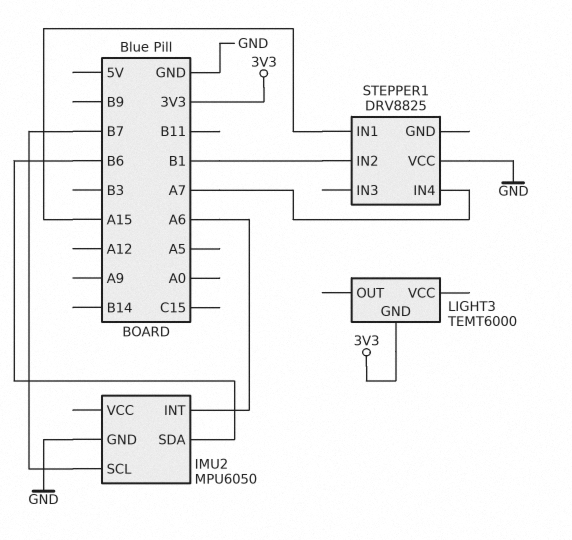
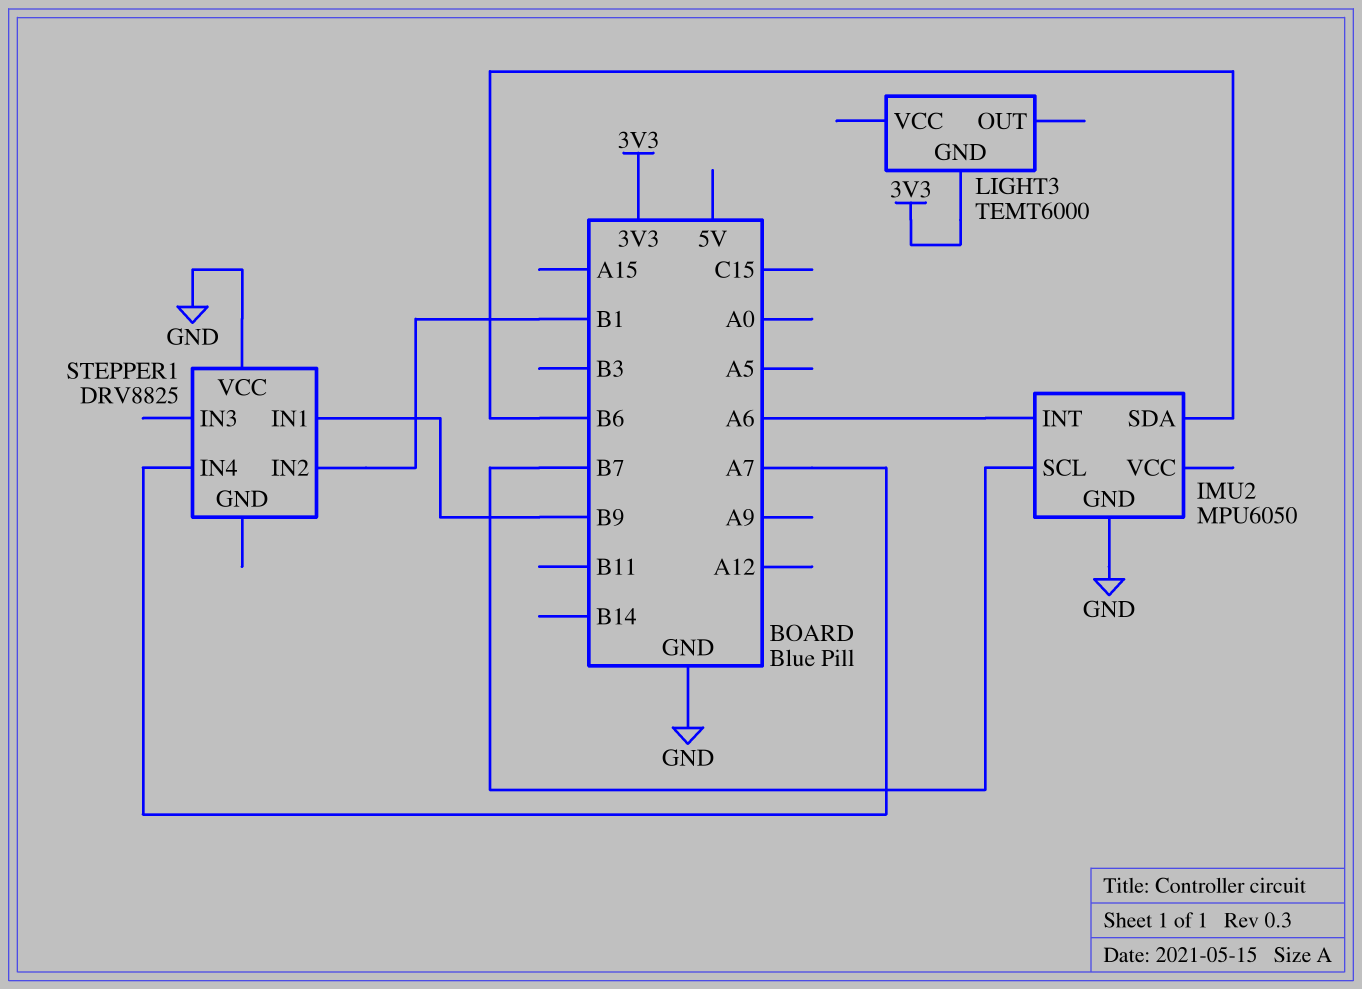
STEPPER1 pin IN1: A15 -> B9

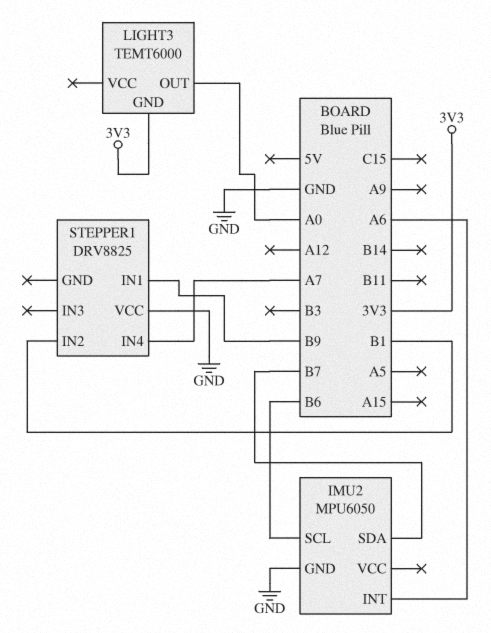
IMU2 pin SCL: B7 -> B6
IMU2 pin SDA: B6 -> B7
LIGHT3 pin OUT: none -> A0

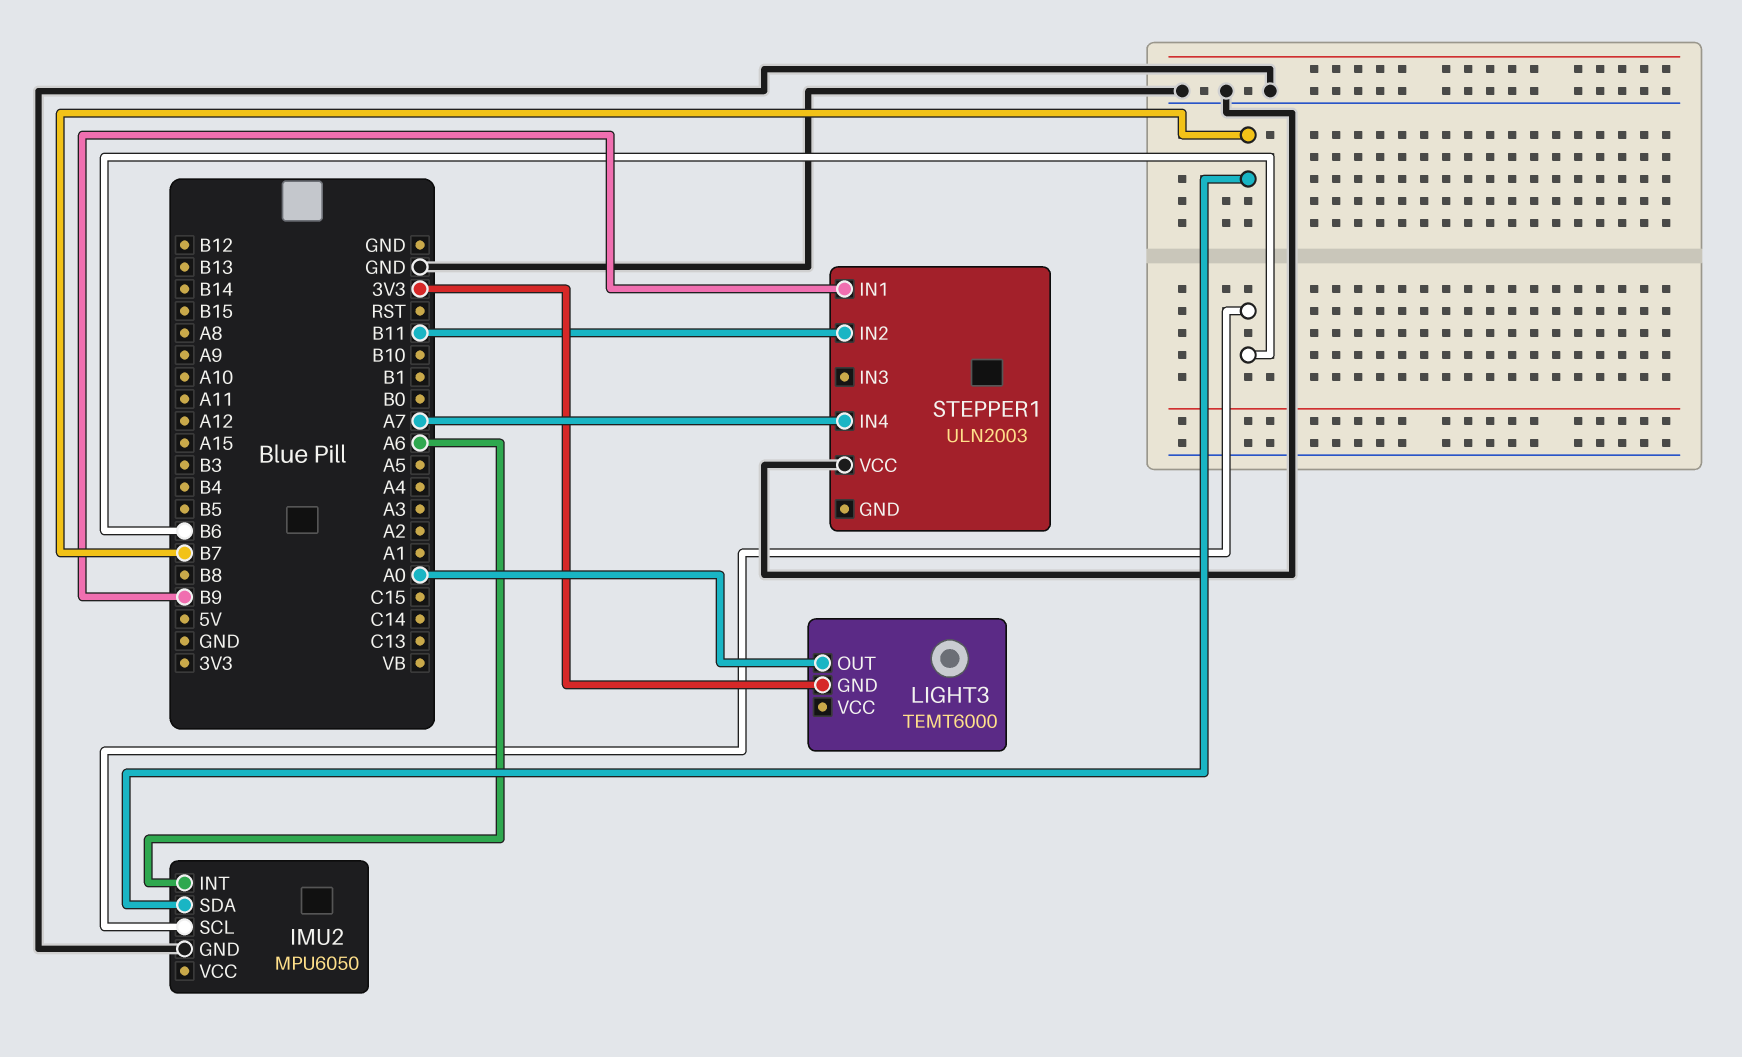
STEPPER1: DRV8825 -> ULN2003
STEPPER1 pin IN2: B1 -> B11

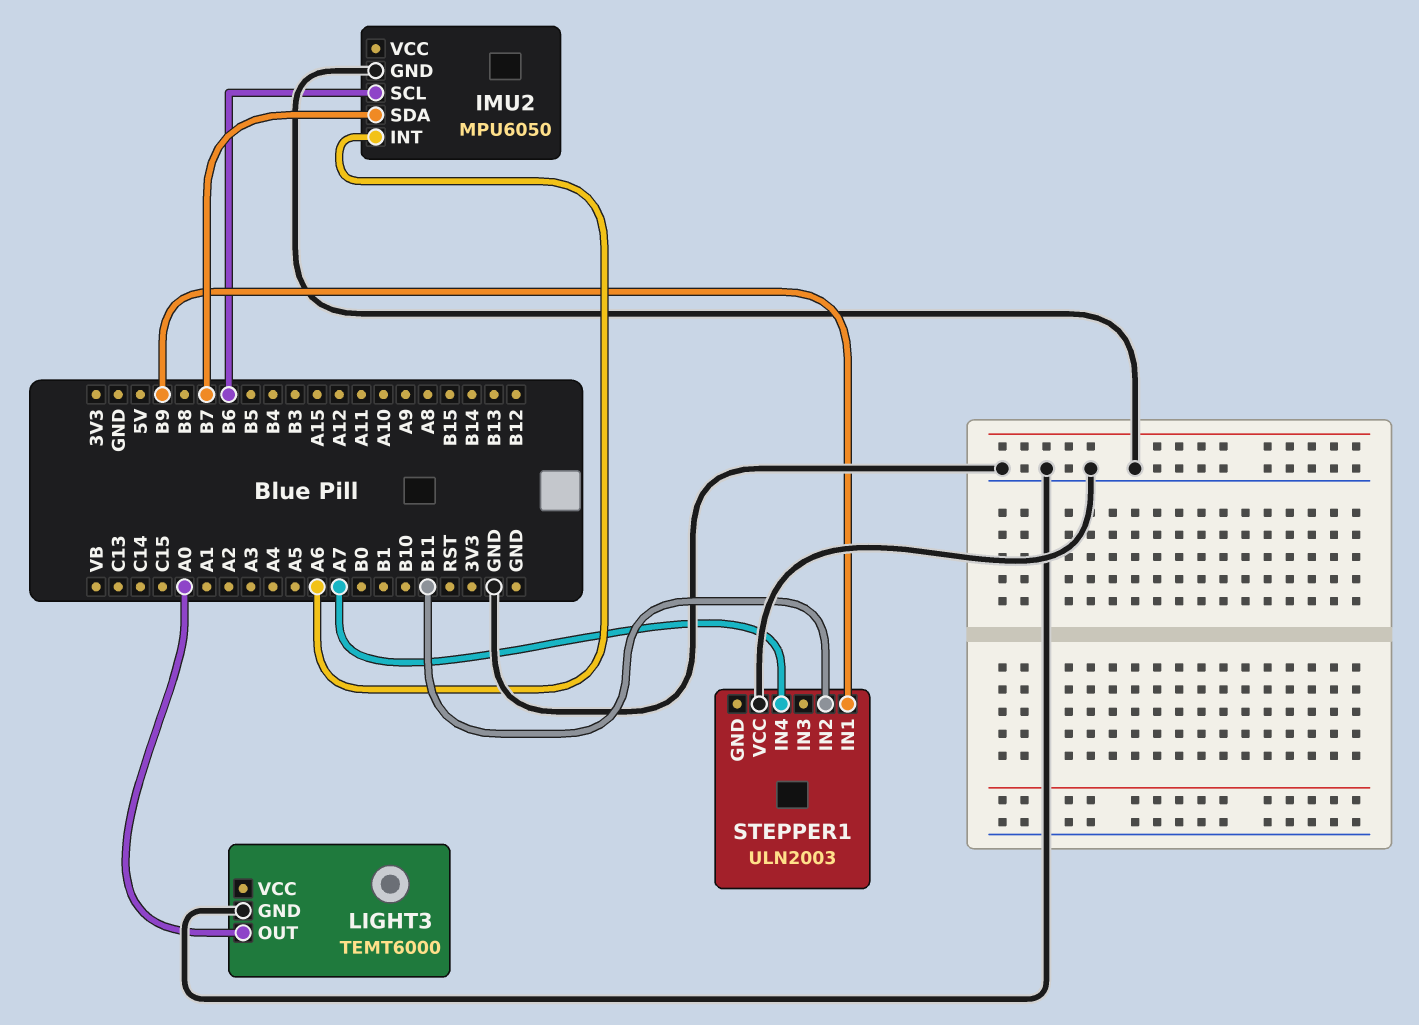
LIGHT3 pin GND: 3V3 -> GND

